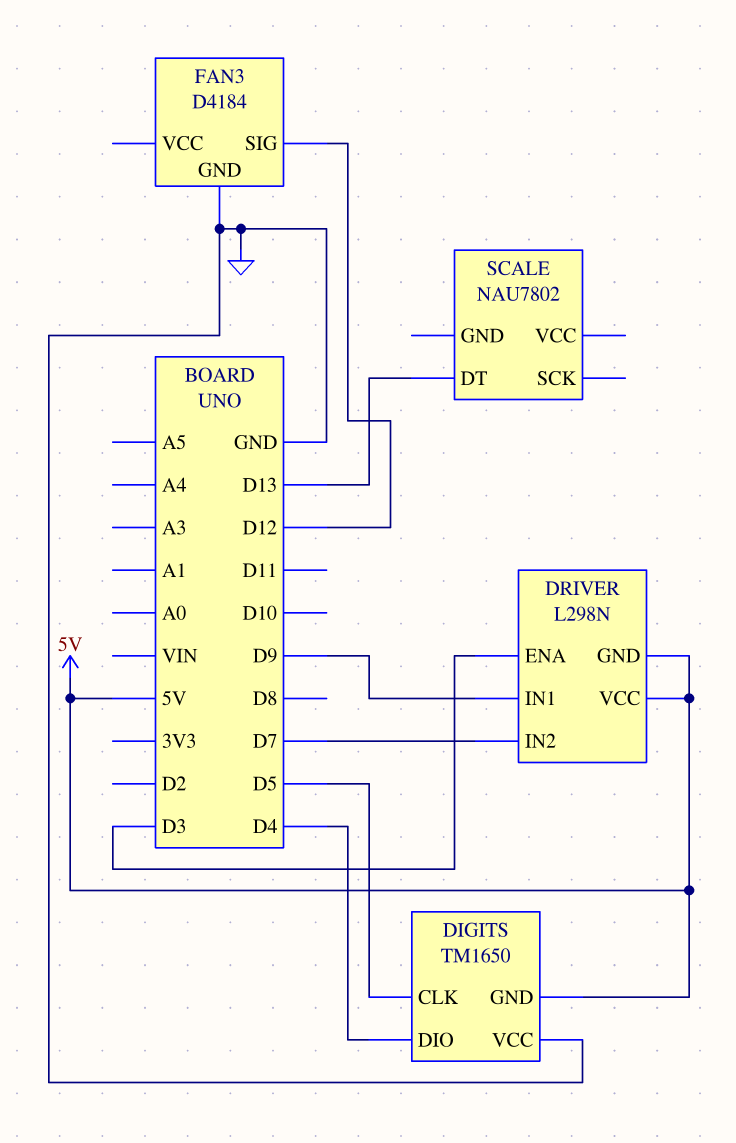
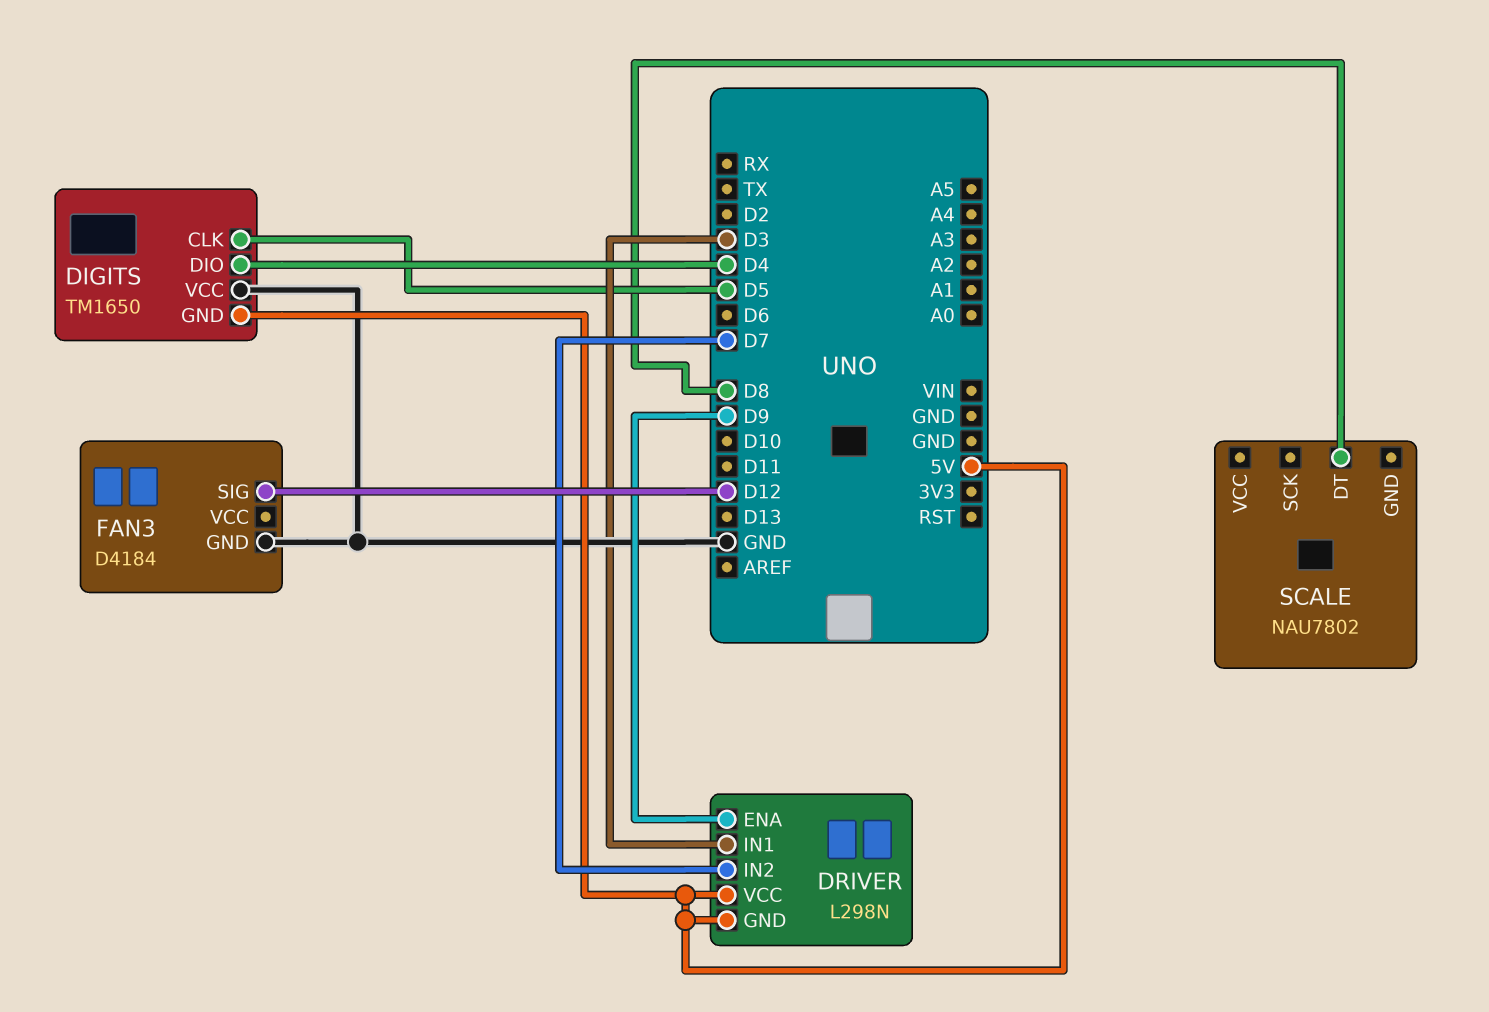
DRIVER pin ENA: D3 -> D9
DRIVER pin IN1: D9 -> D3
SCALE pin DT: D13 -> D8

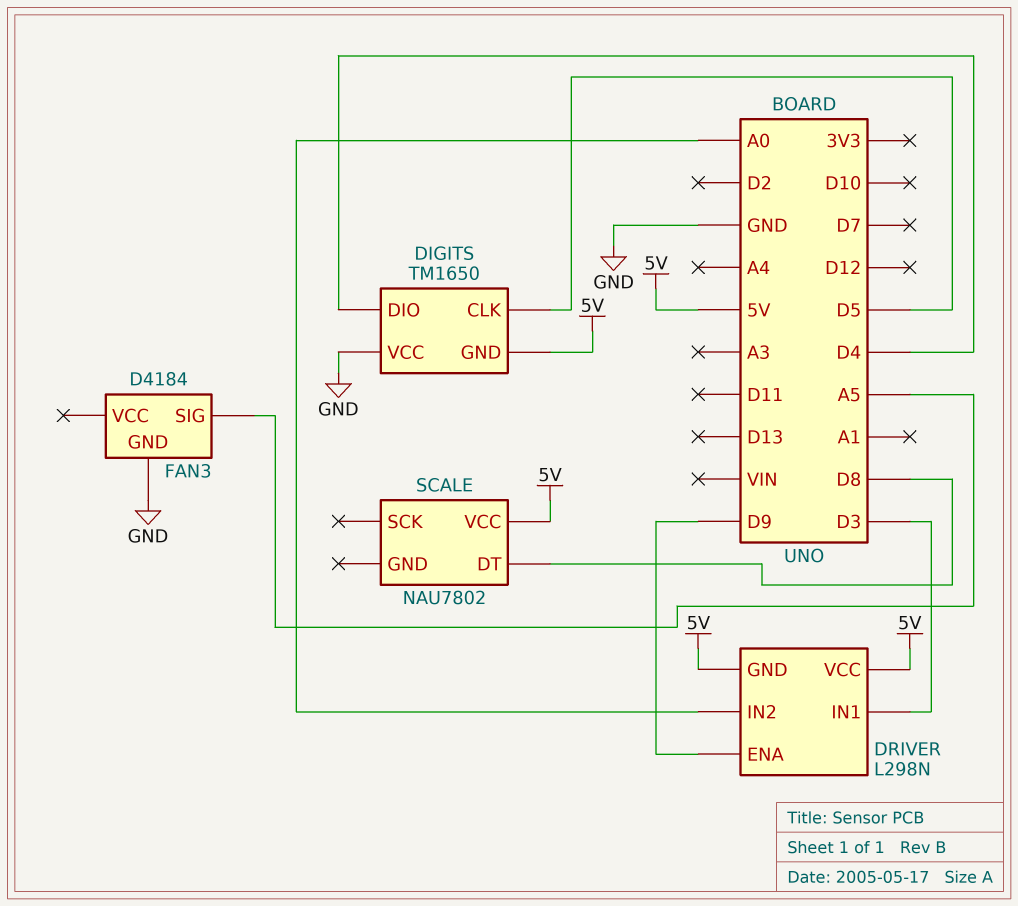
DRIVER pin IN2: D7 -> A0
FAN3 pin SIG: D12 -> A5
SCALE pin VCC: none -> 5V

